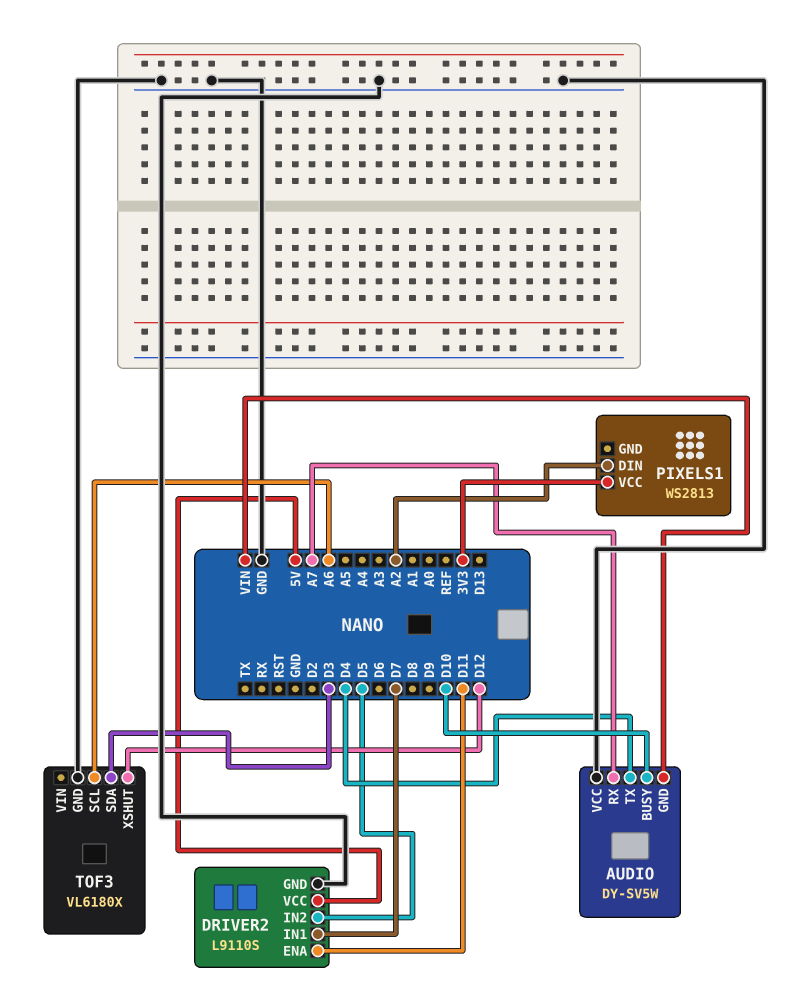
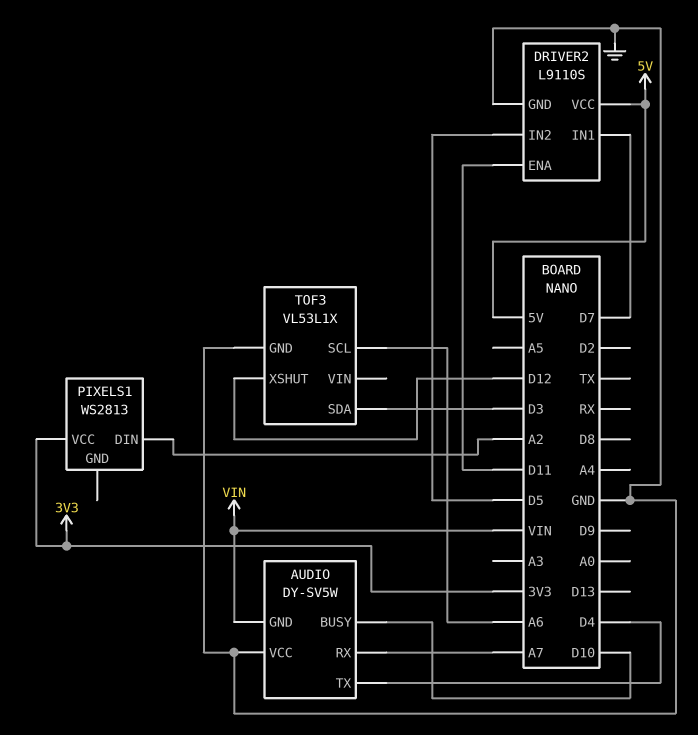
TOF3: VL6180X -> VL53L1X

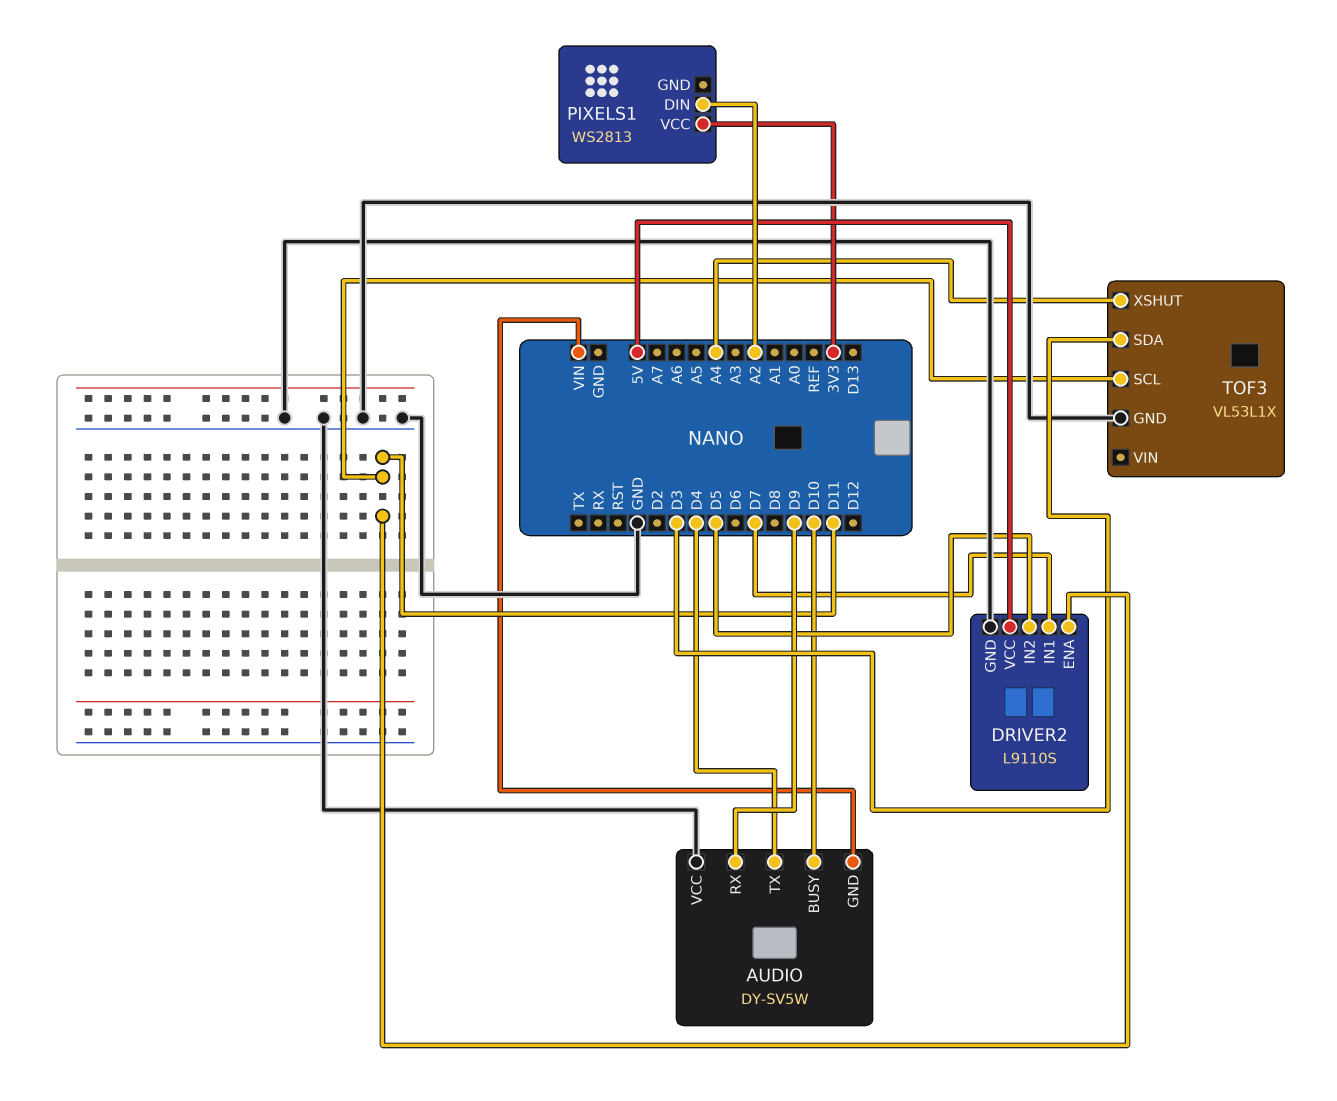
AUDIO pin RX: A7 -> D9
TOF3 pin SCL: A6 -> D11
TOF3 pin XSHUT: D12 -> A4

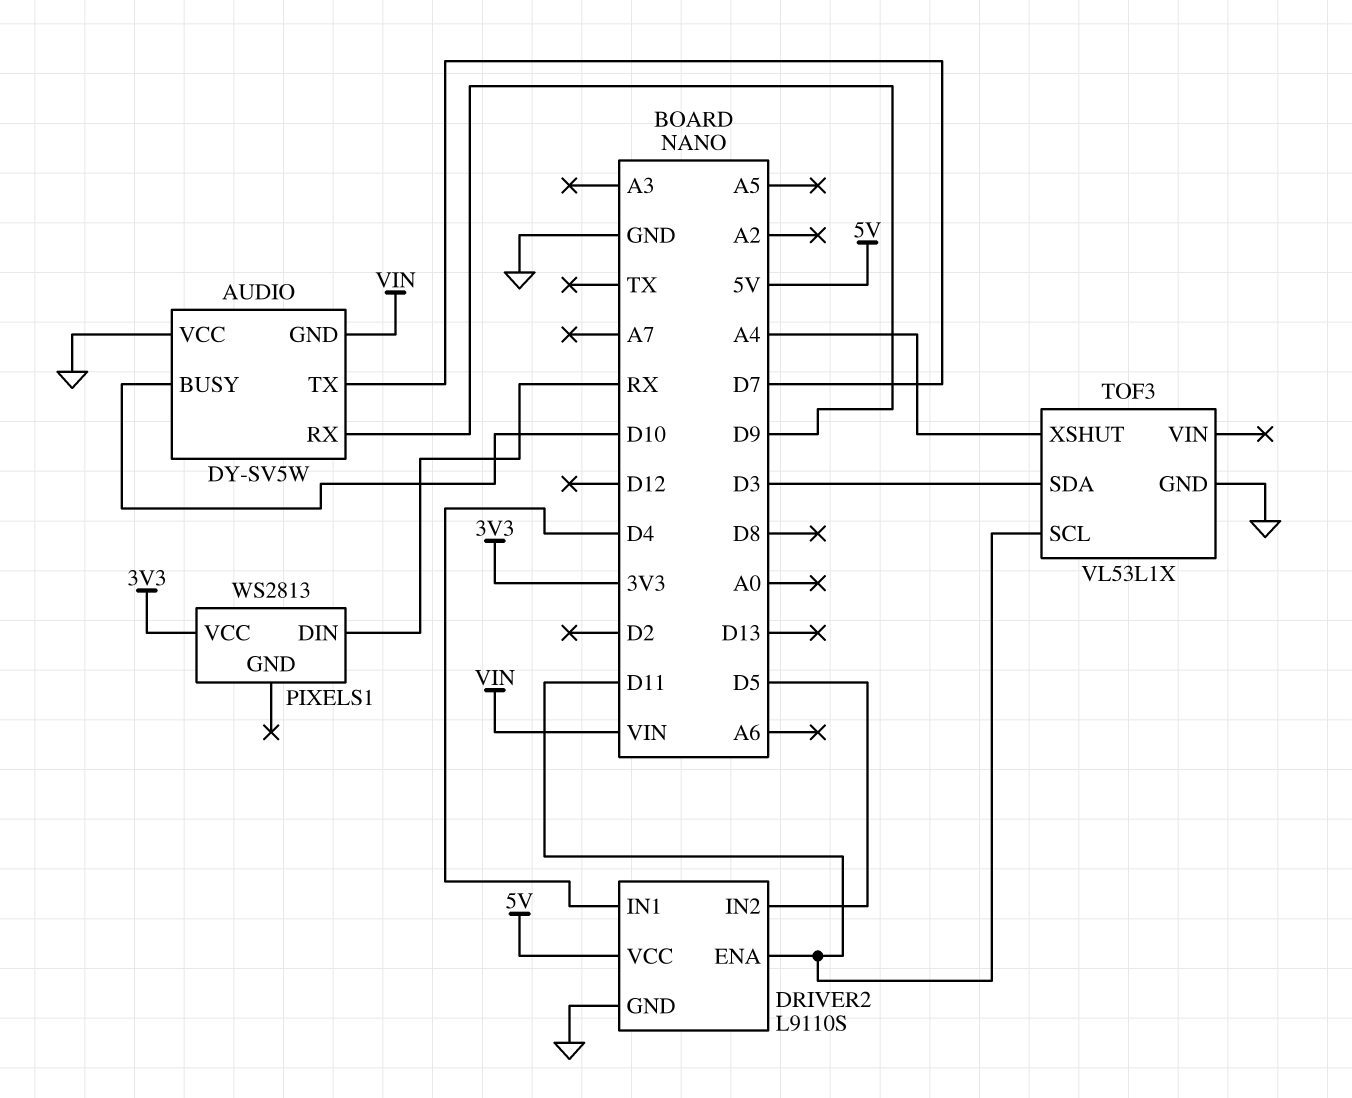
AUDIO pin TX: D4 -> D7
DRIVER2 pin IN1: D7 -> D4
PIXELS1 pin DIN: A2 -> RX

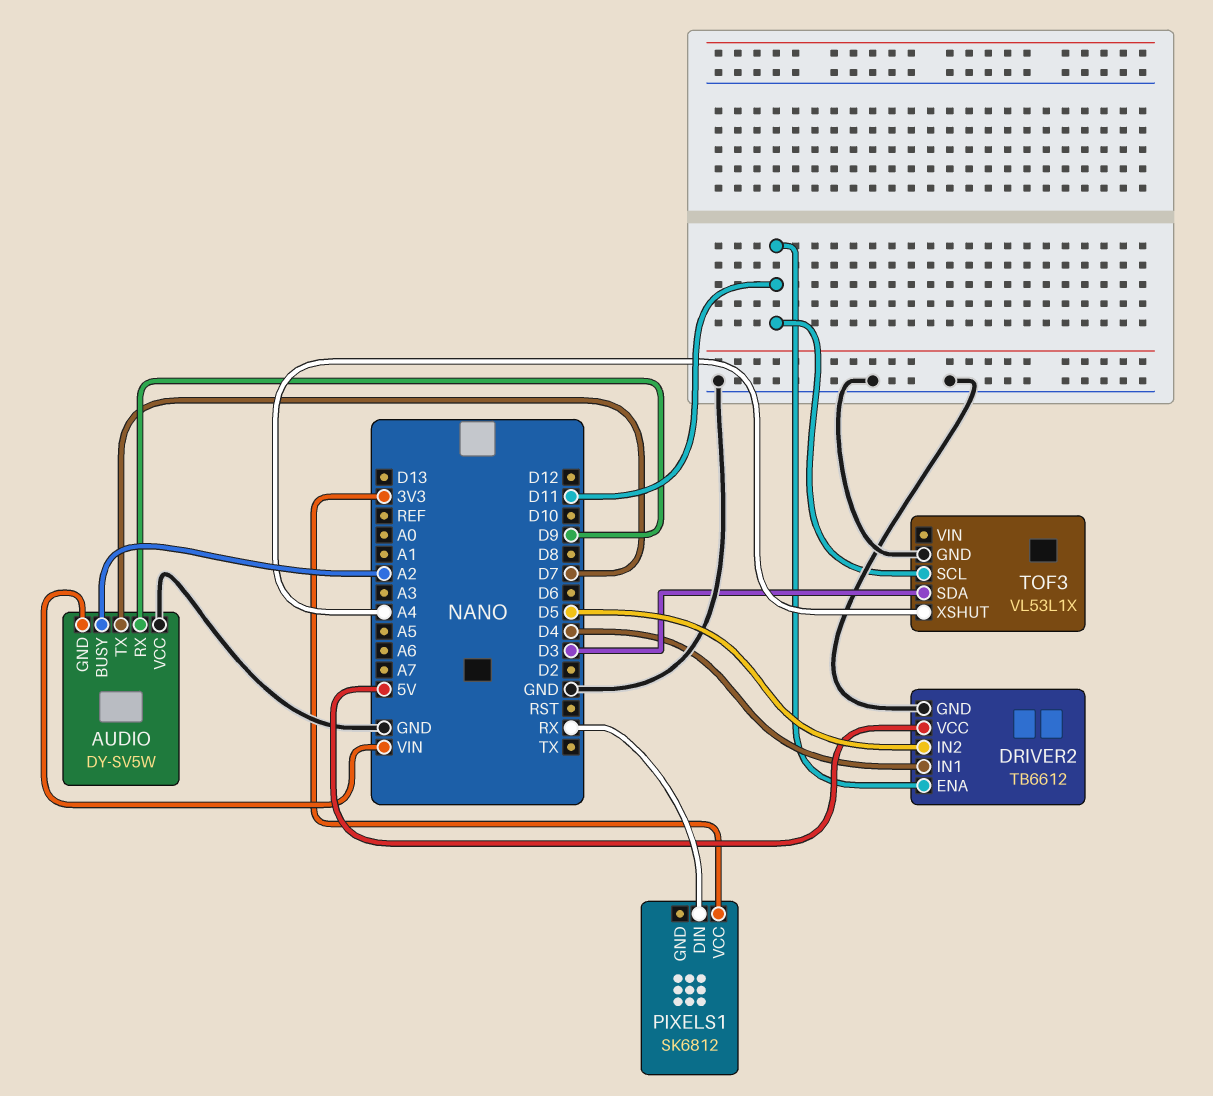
AUDIO pin BUSY: D10 -> A2
DRIVER2: L9110S -> TB6612
PIXELS1: WS2813 -> SK6812

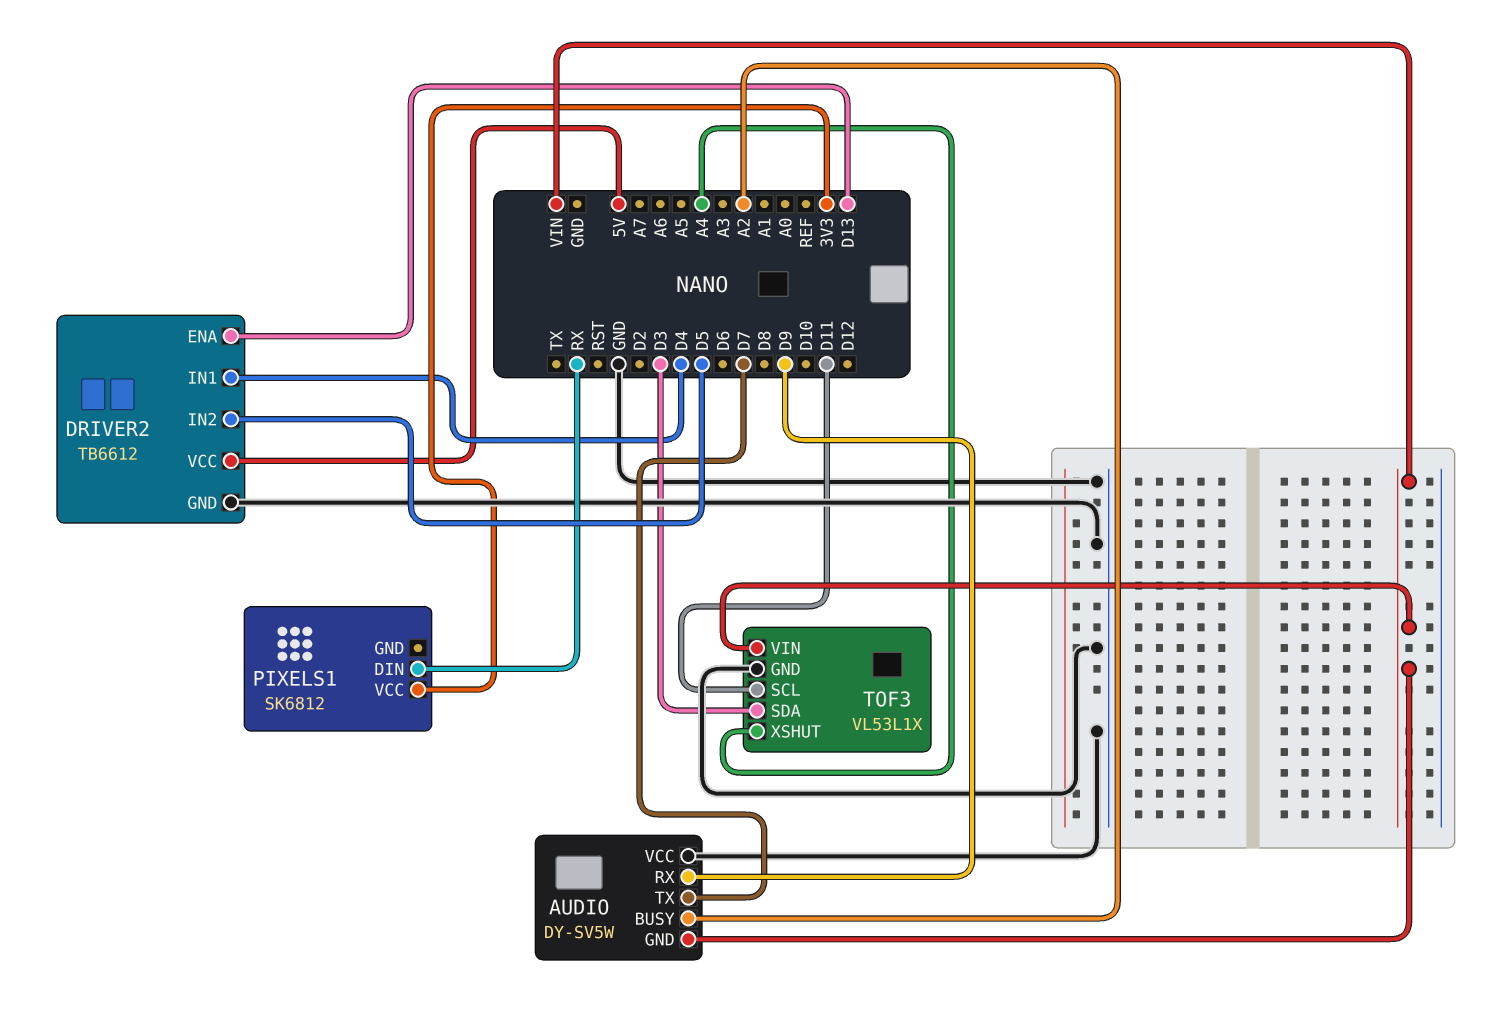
DRIVER2 pin ENA: D11 -> D13
TOF3 pin VIN: none -> VIN

